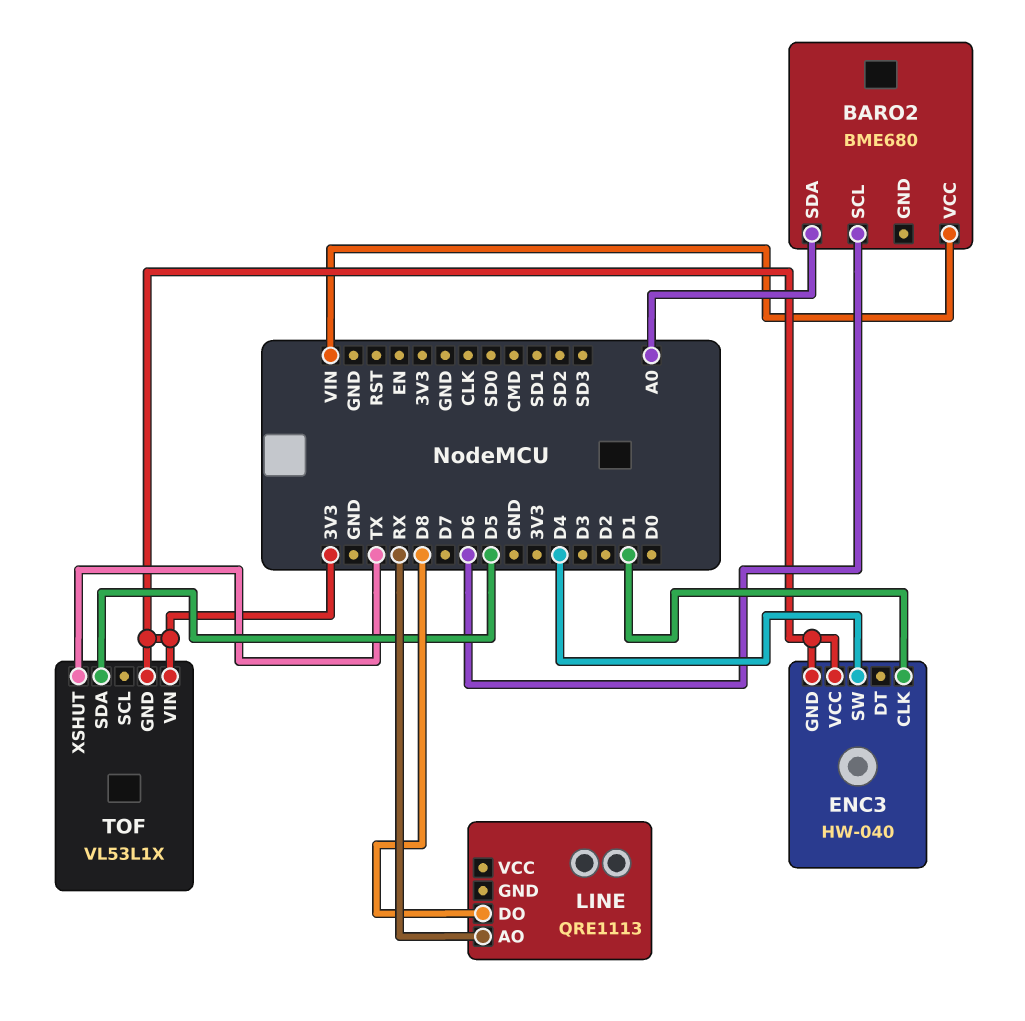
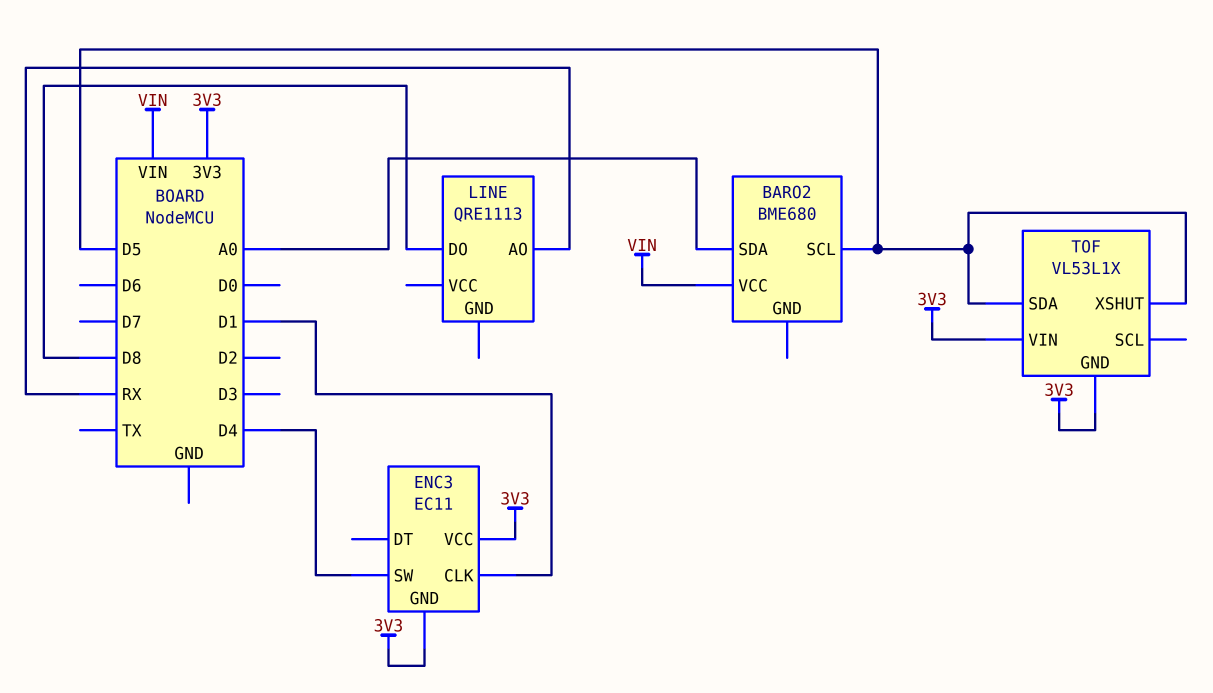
BARO2 pin SCL: D6 -> D5
ENC3: HW-040 -> EC11
TOF pin XSHUT: TX -> D5

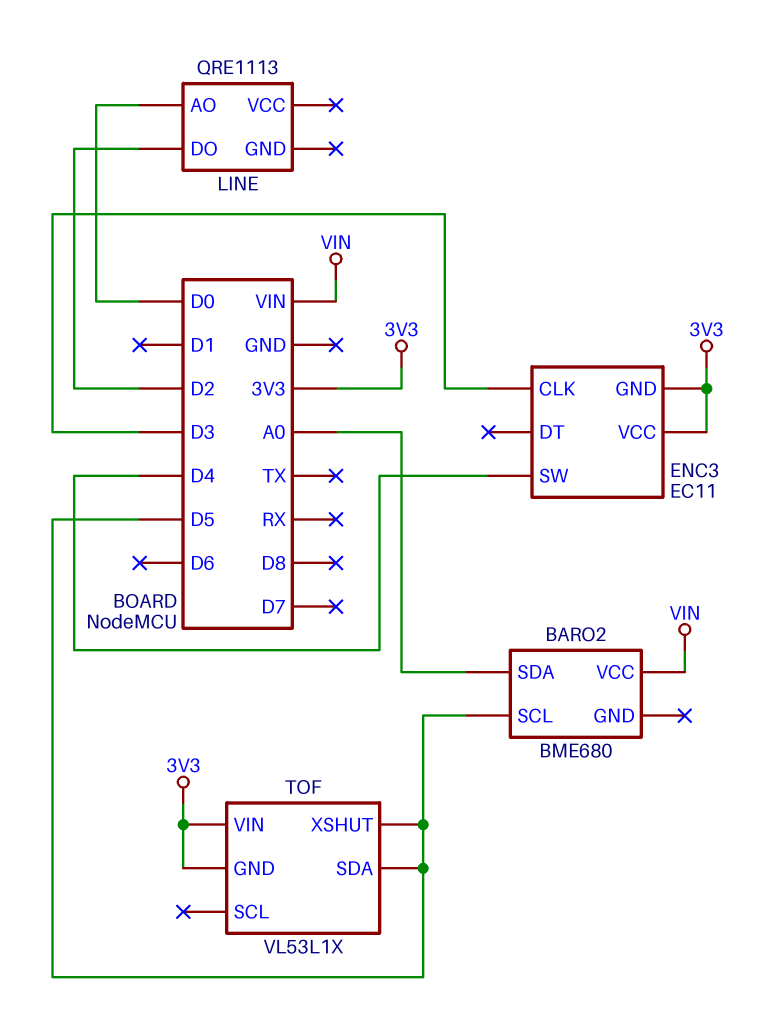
ENC3 pin CLK: D1 -> D3
LINE pin AO: RX -> D0
LINE pin DO: D8 -> D2

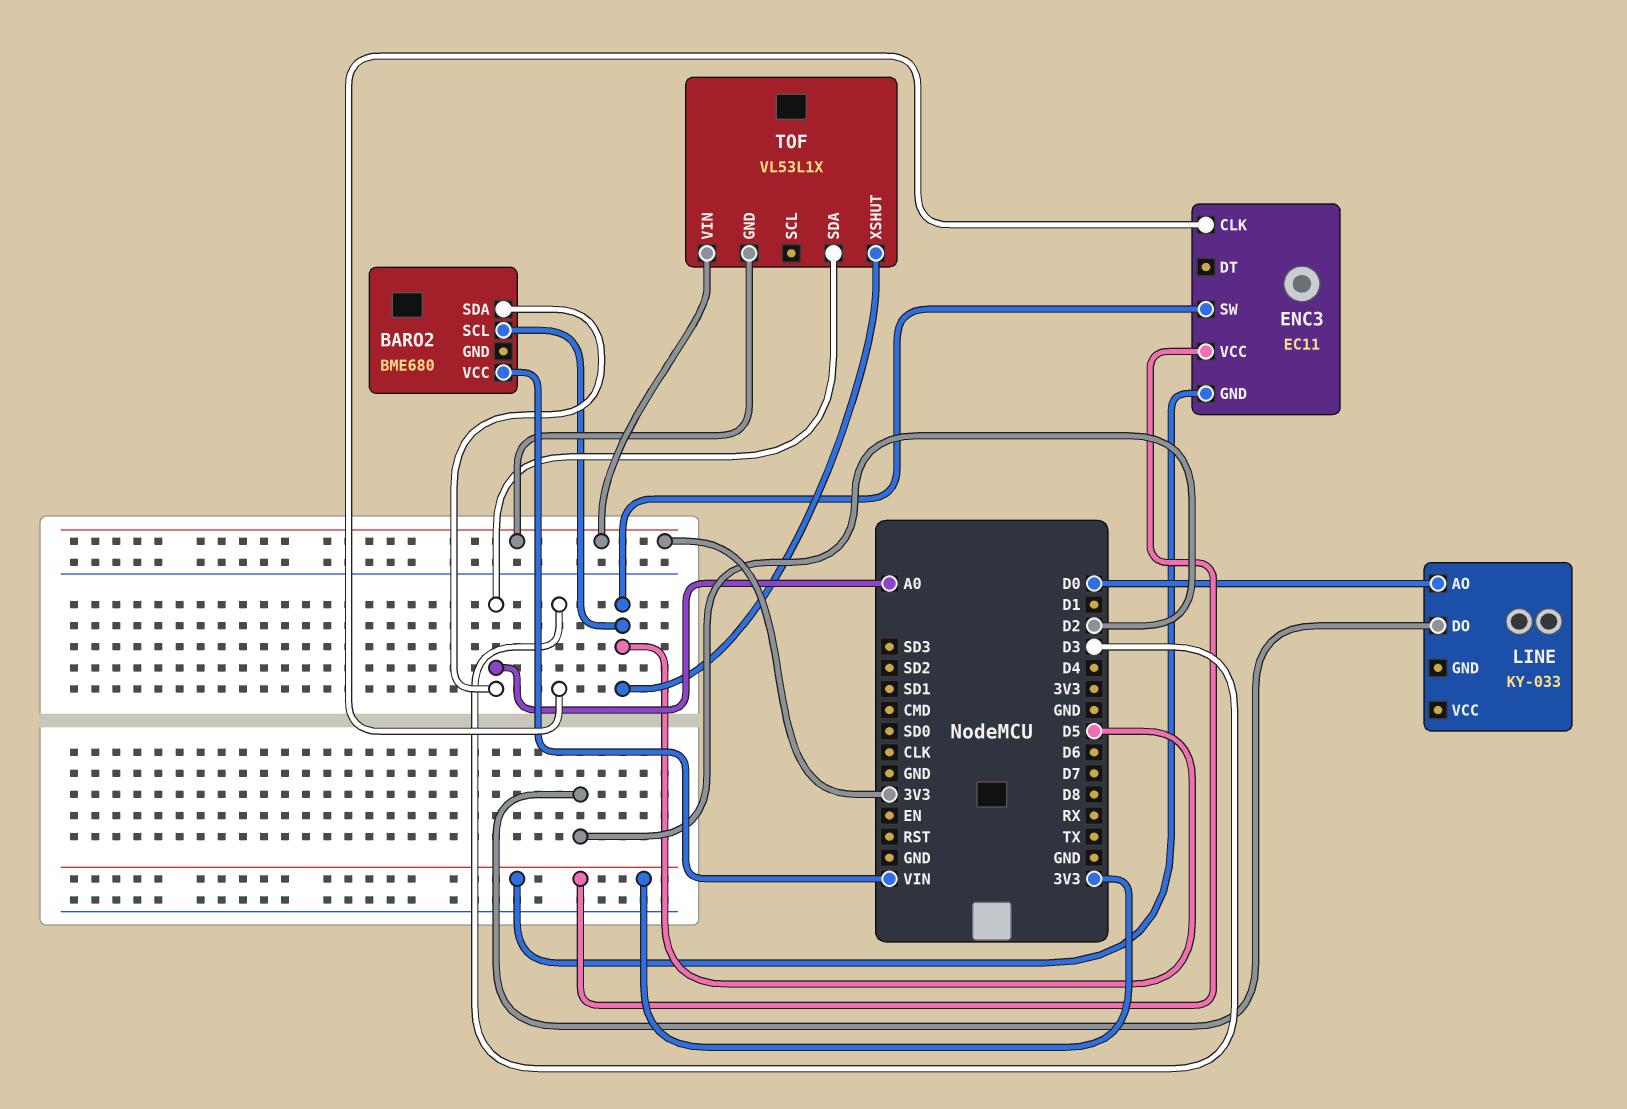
ENC3 pin SW: D4 -> D5
LINE: QRE1113 -> KY-033
TOF pin SDA: D5 -> A0

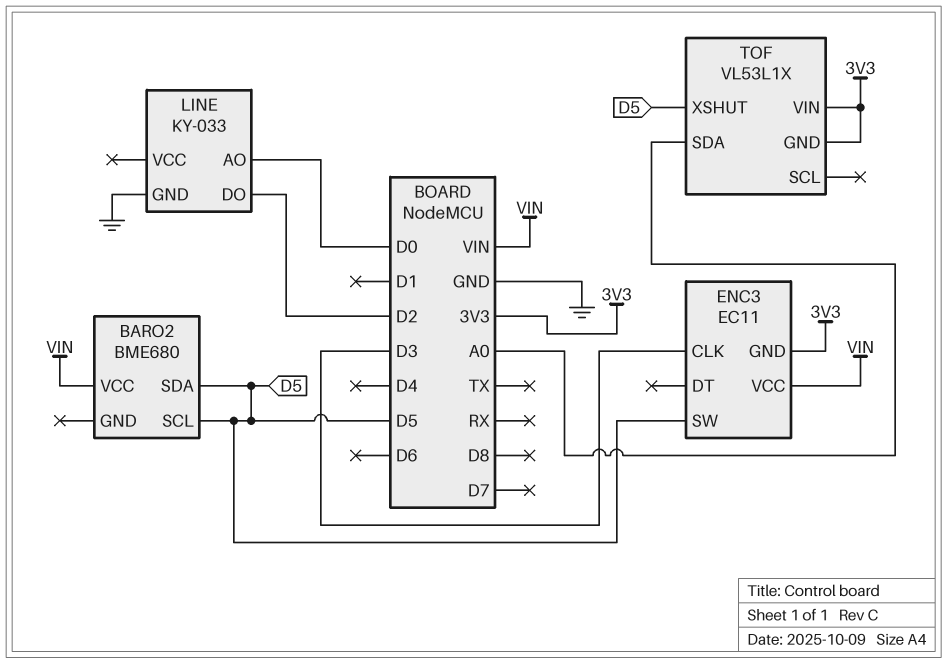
BARO2 pin SDA: A0 -> D5
ENC3 pin VCC: 3V3 -> VIN
LINE pin GND: none -> GND

